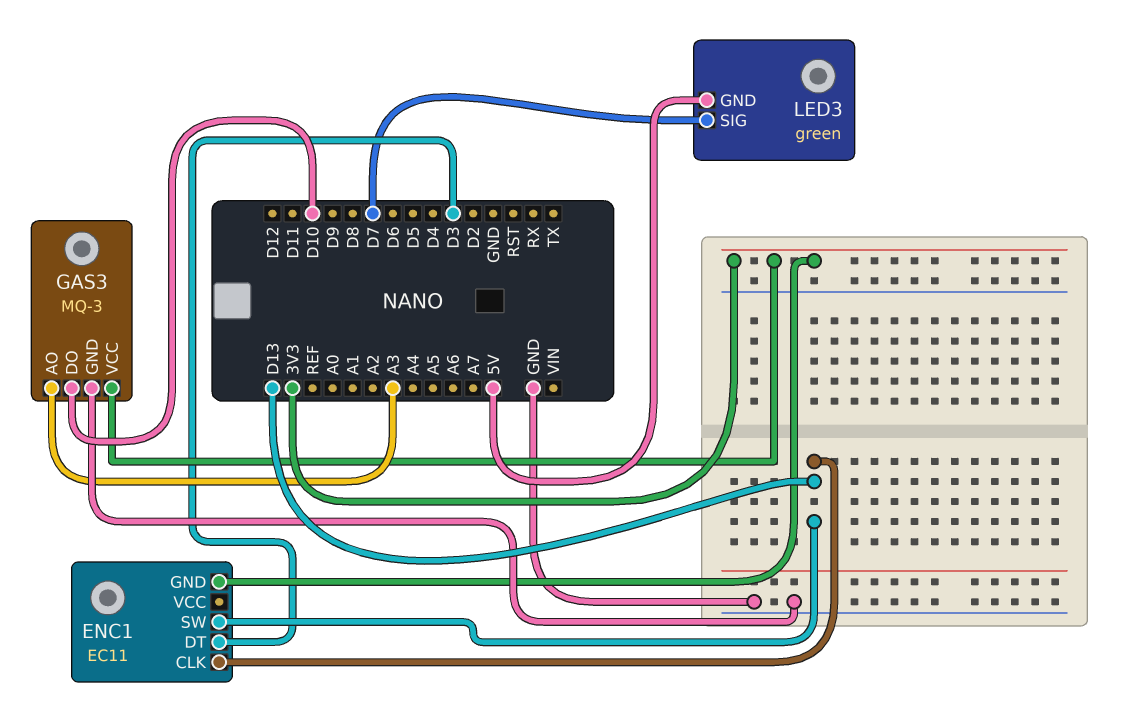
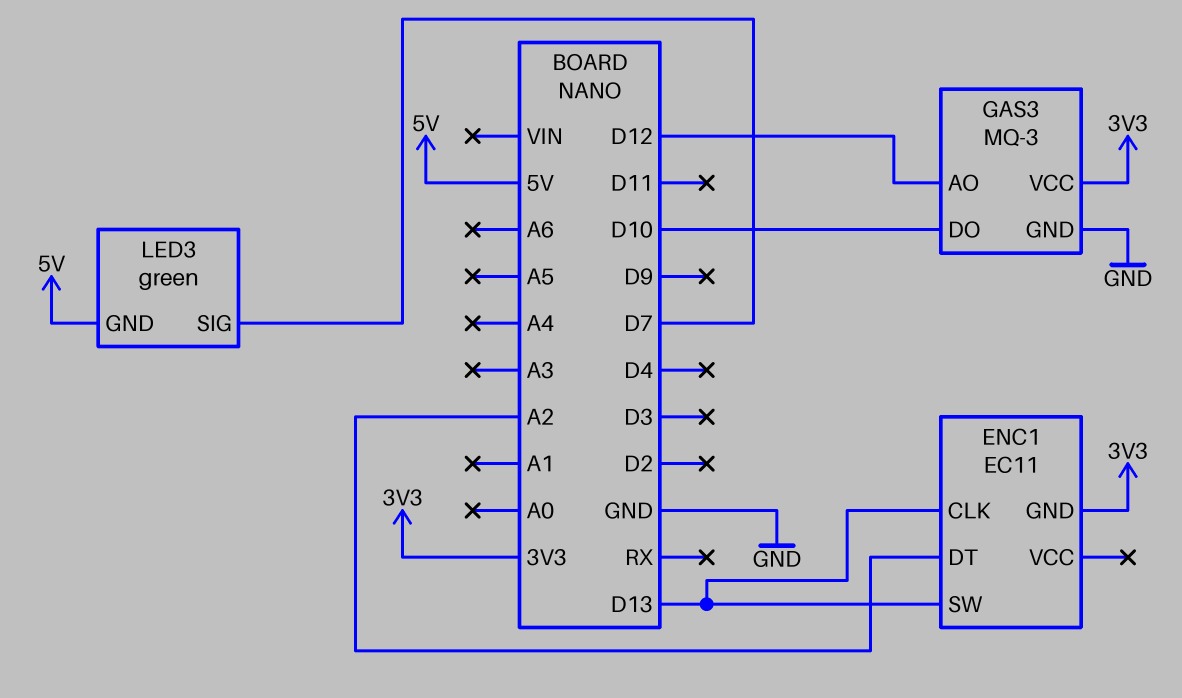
ENC1 pin DT: D3 -> A2
GAS3 pin AO: A3 -> D12

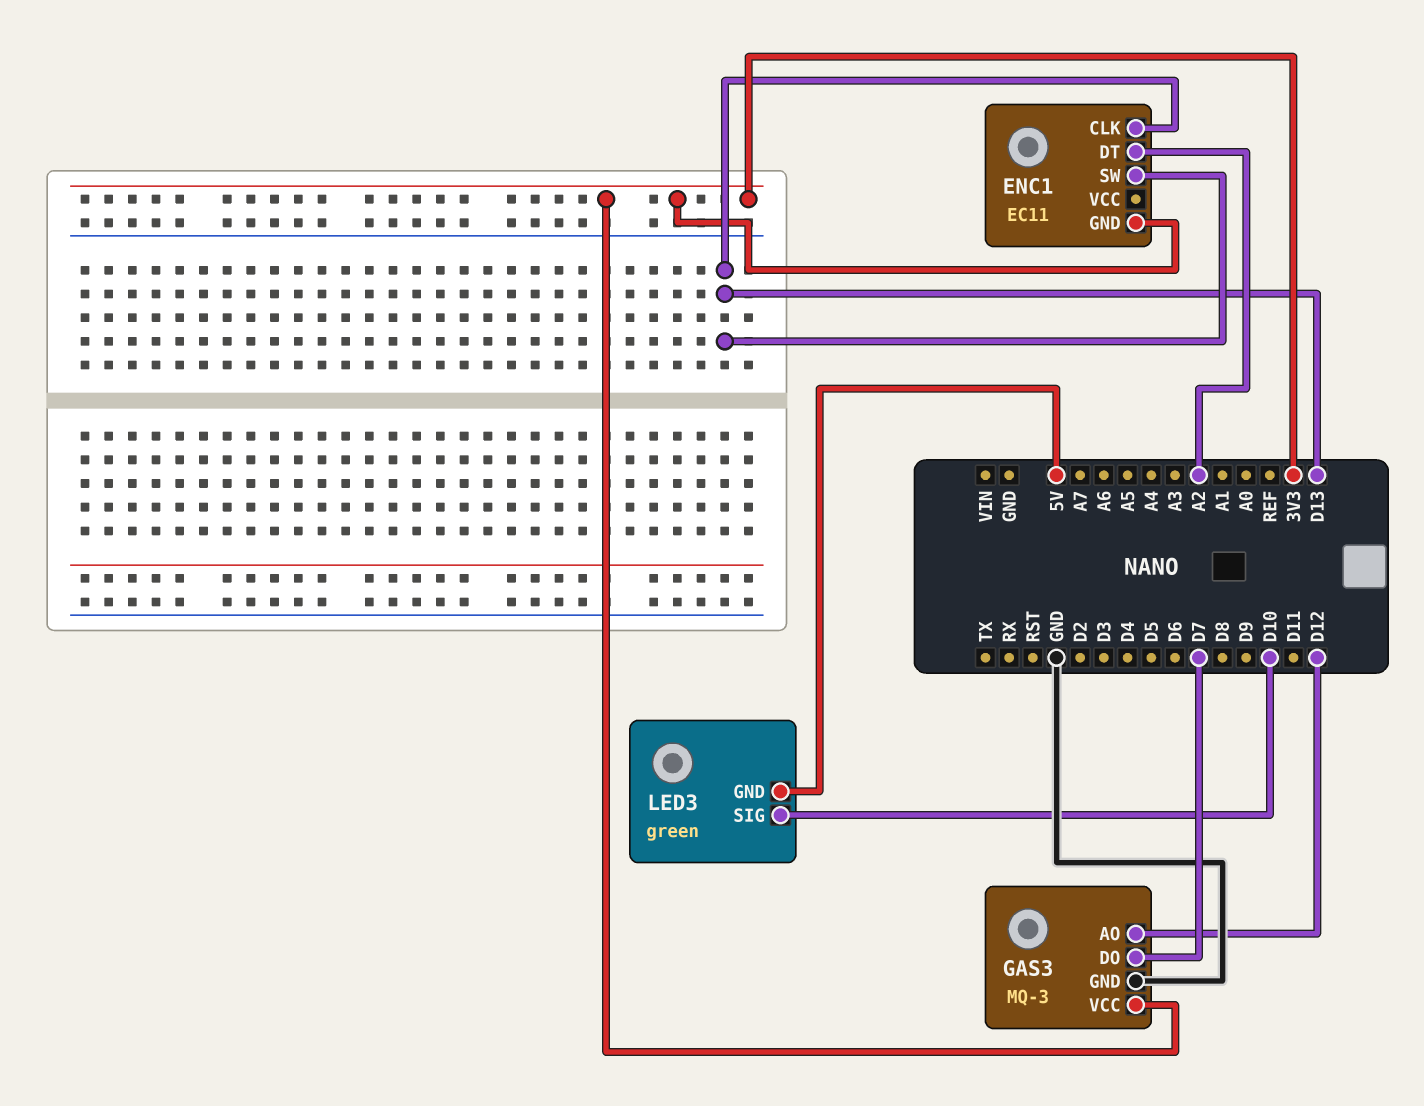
GAS3 pin DO: D10 -> D7
LED3 pin SIG: D7 -> D10

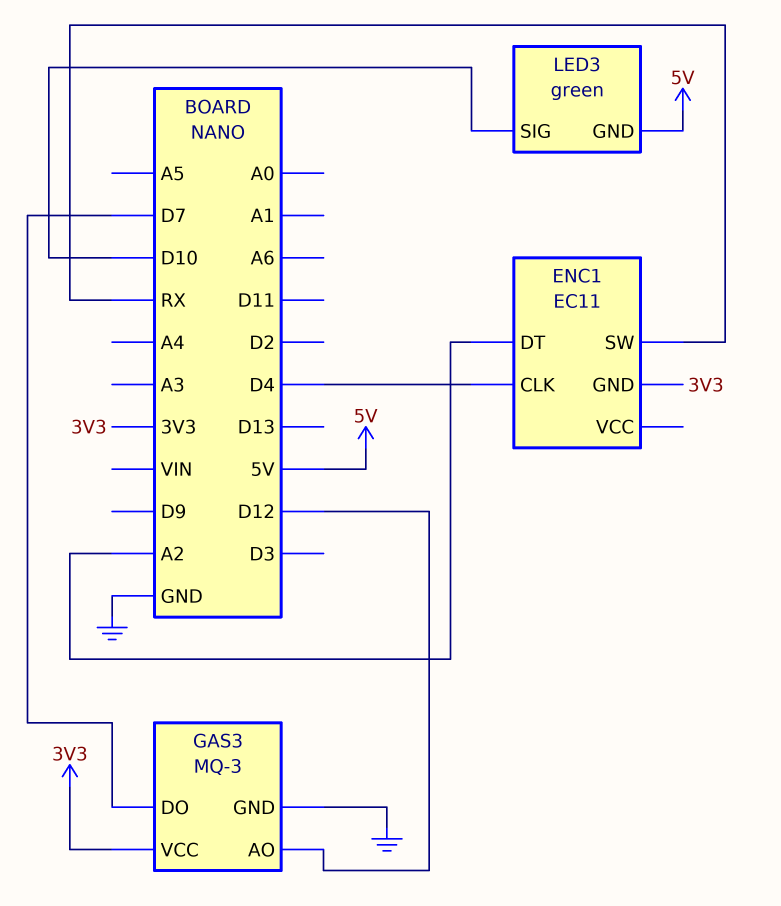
ENC1 pin CLK: D13 -> D4
ENC1 pin SW: D13 -> RX

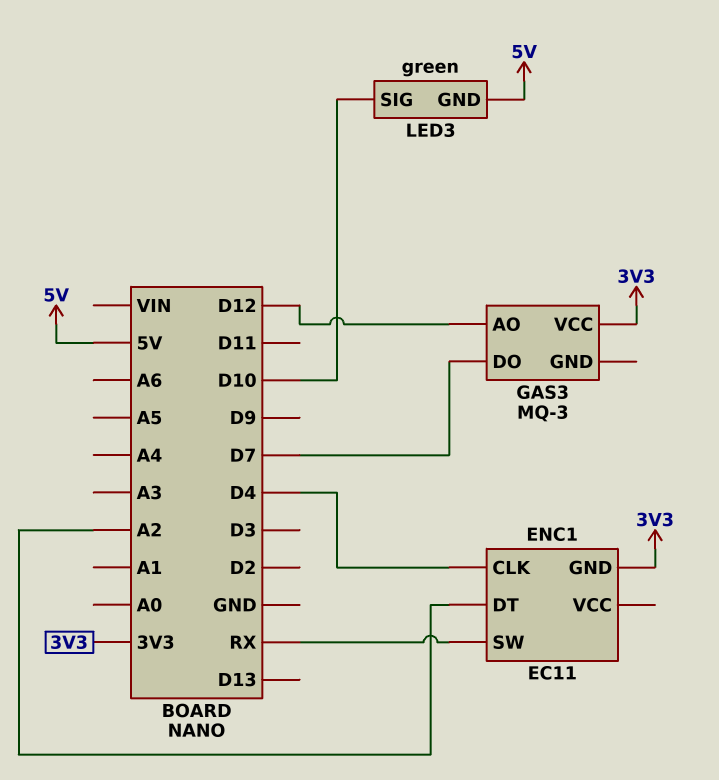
GAS3 pin GND: GND -> none

